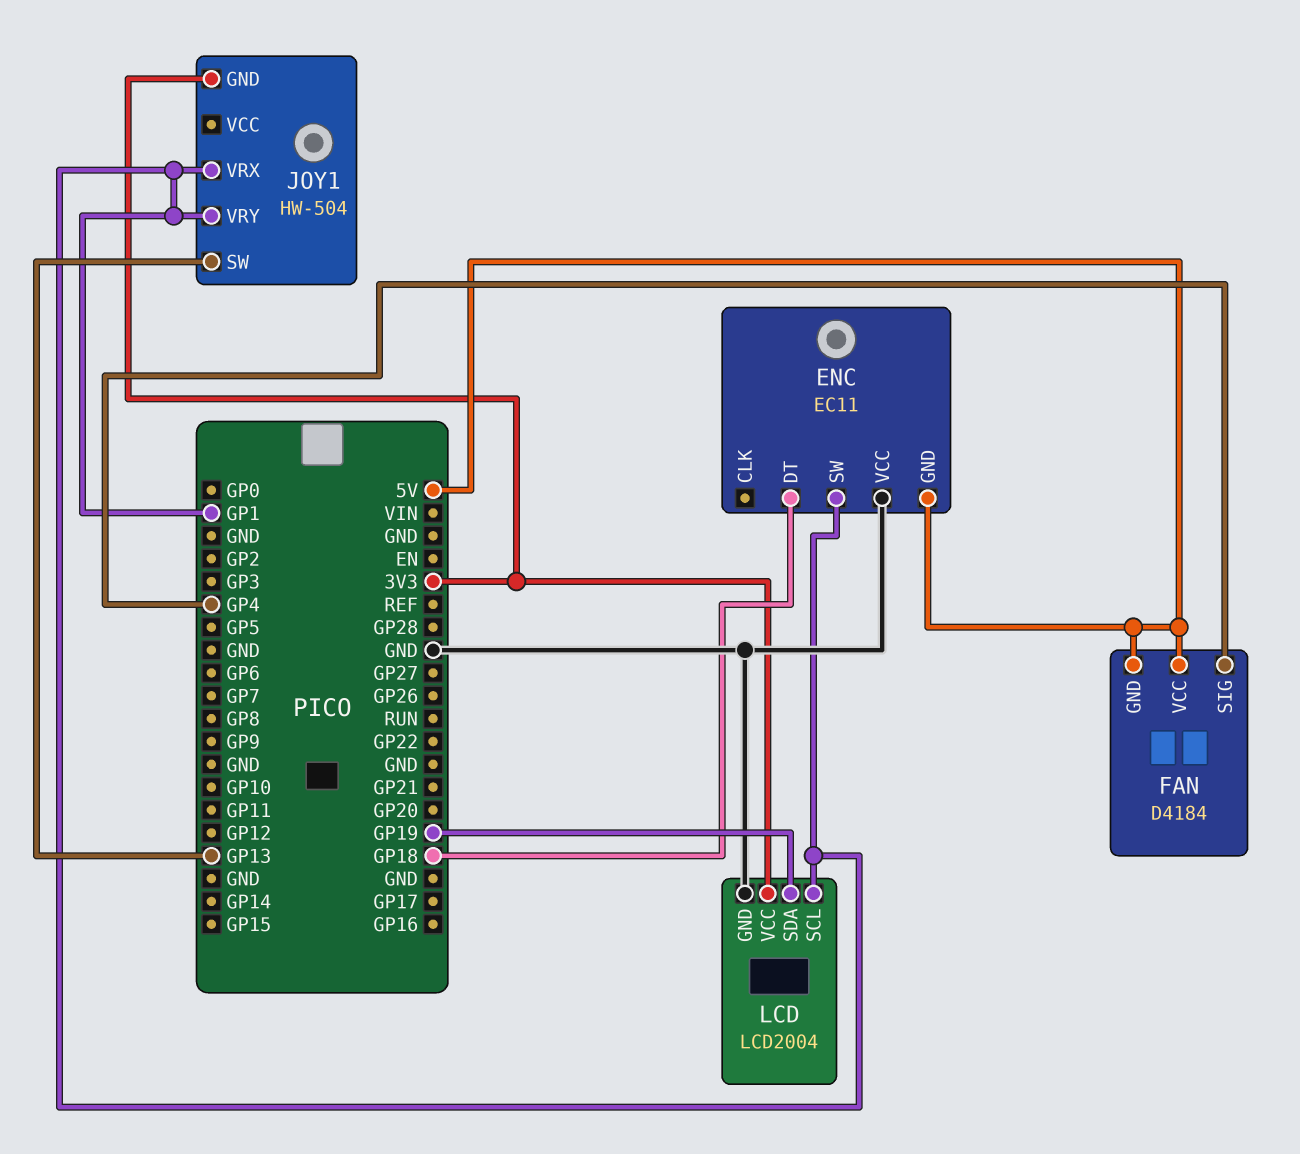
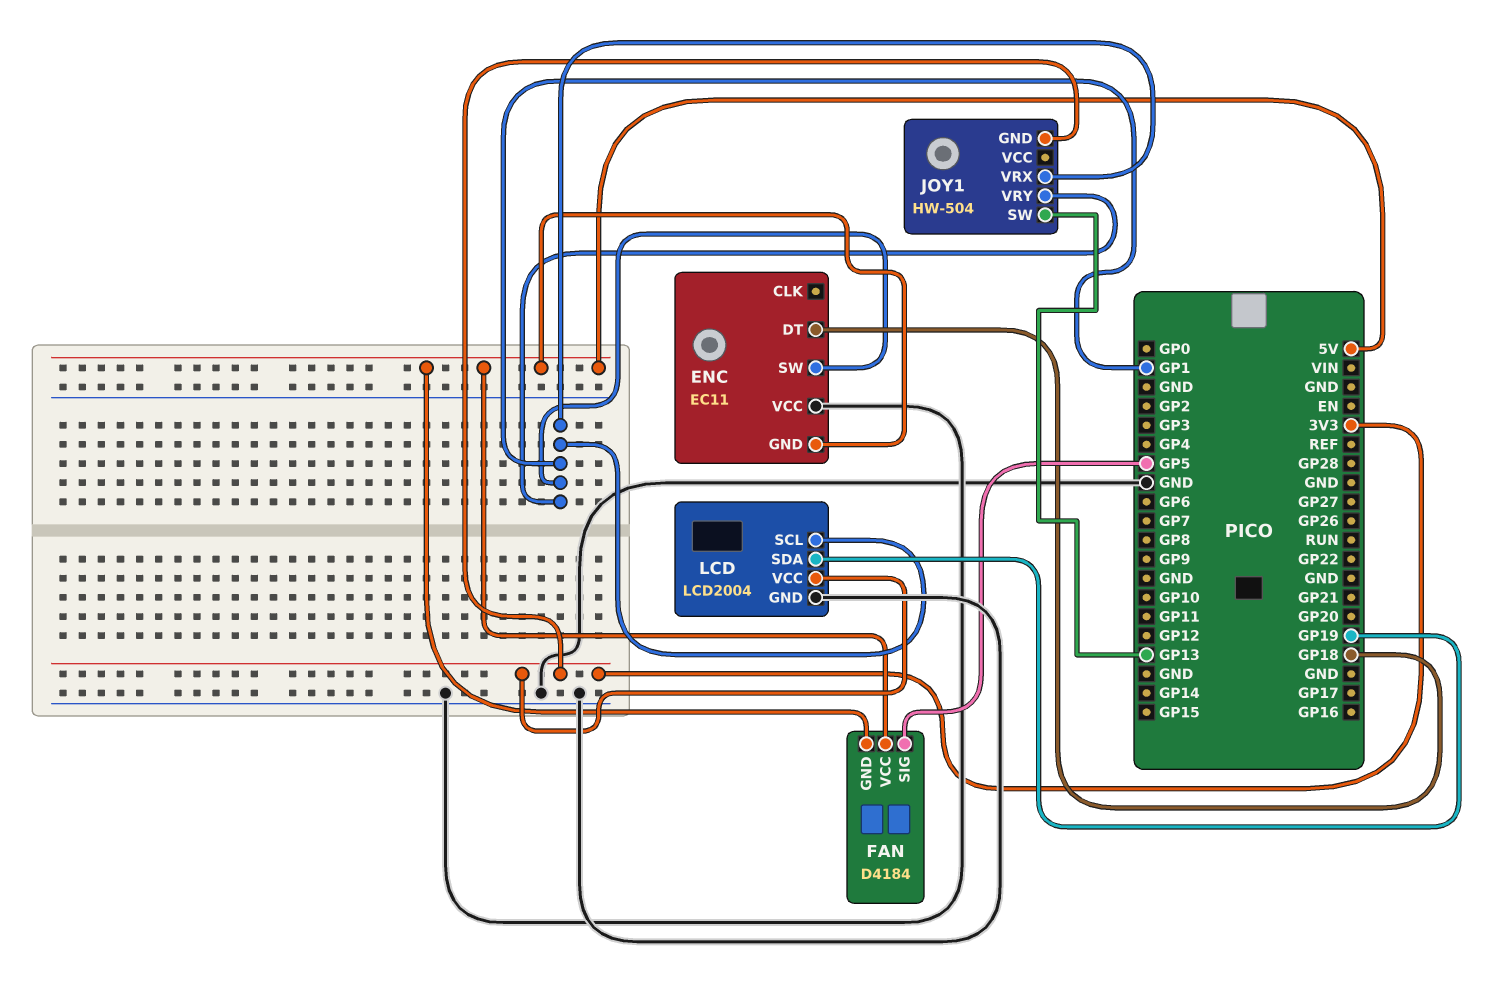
FAN pin SIG: GP4 -> GP5

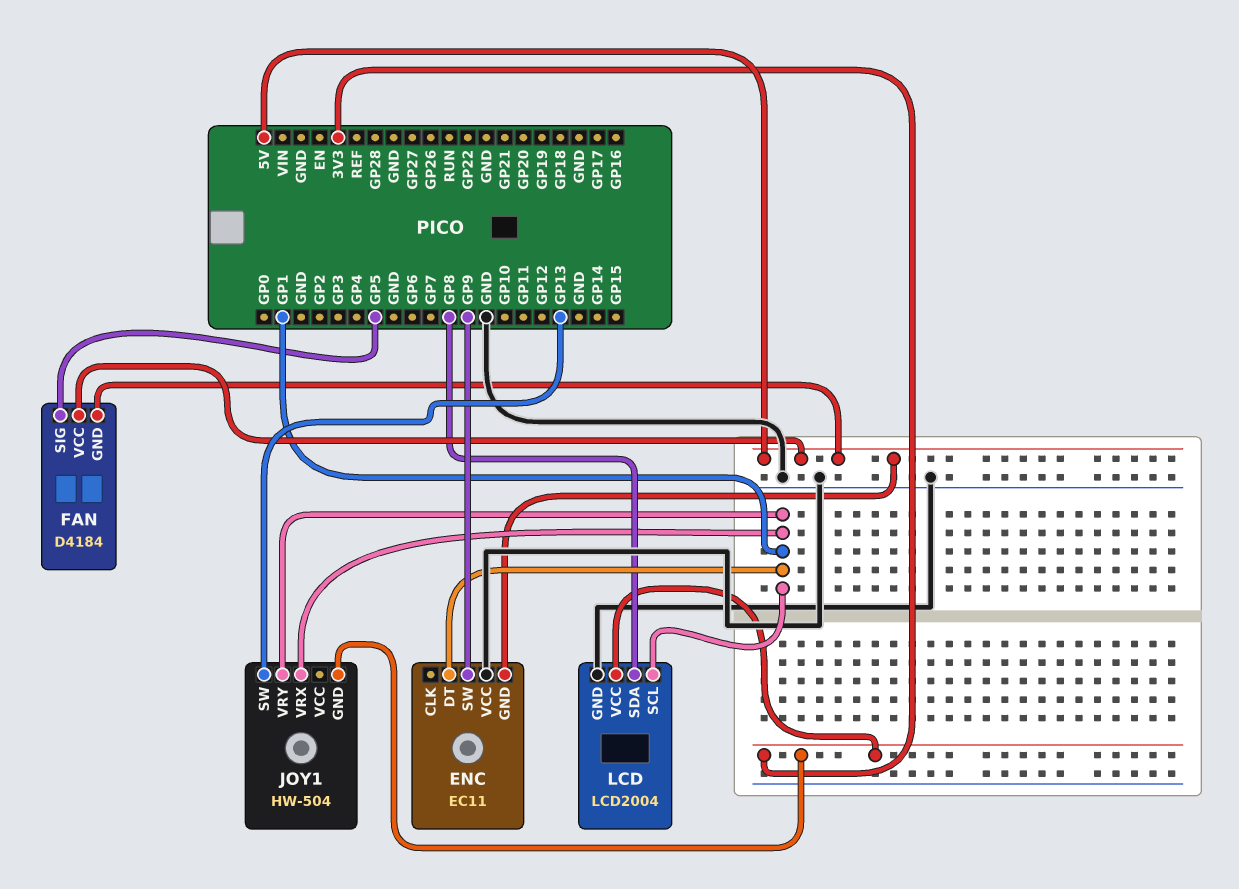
ENC pin DT: GP18 -> GP1
ENC pin SW: GP1 -> GP9
LCD pin SDA: GP19 -> GP8

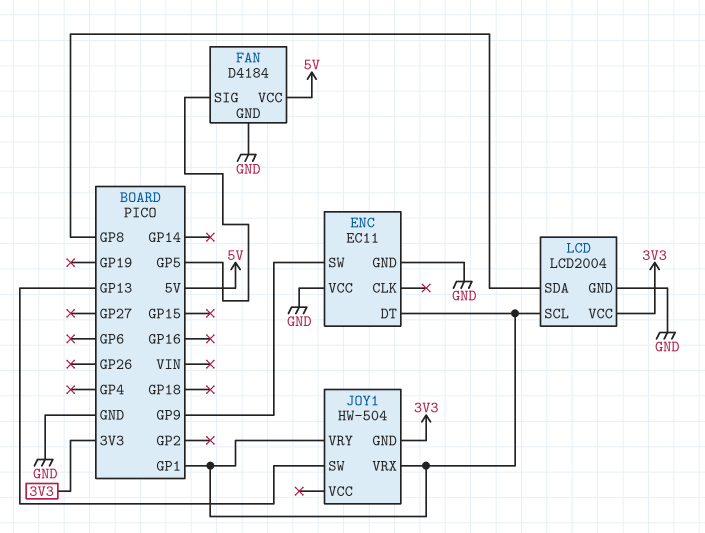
ENC pin GND: 5V -> GND
FAN pin GND: 5V -> GND

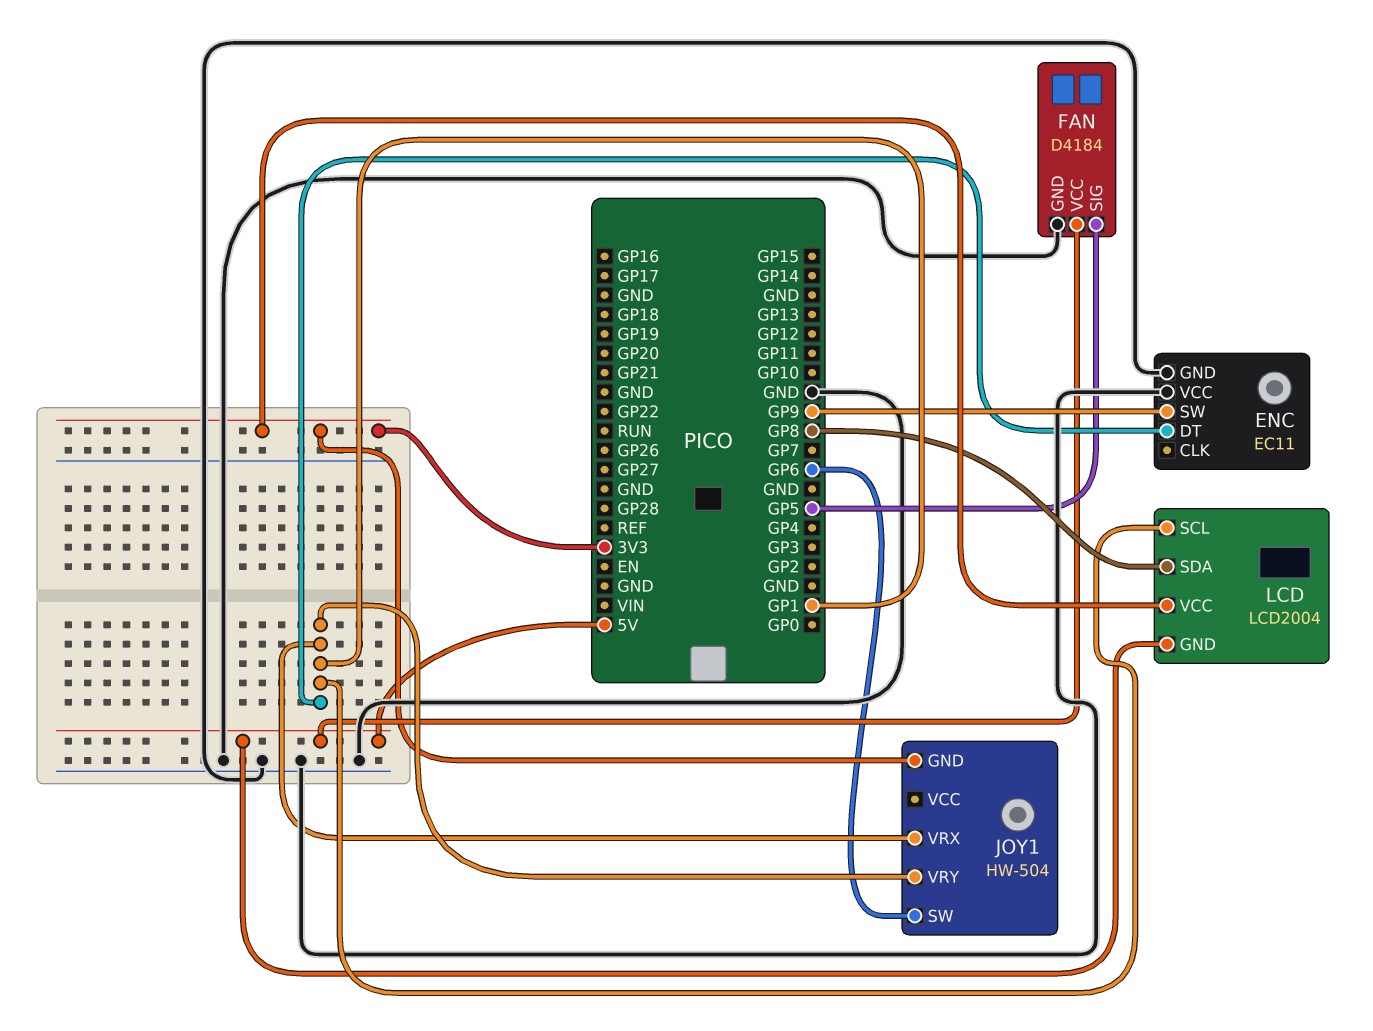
JOY1 pin SW: GP13 -> GP6
LCD pin GND: GND -> 5V

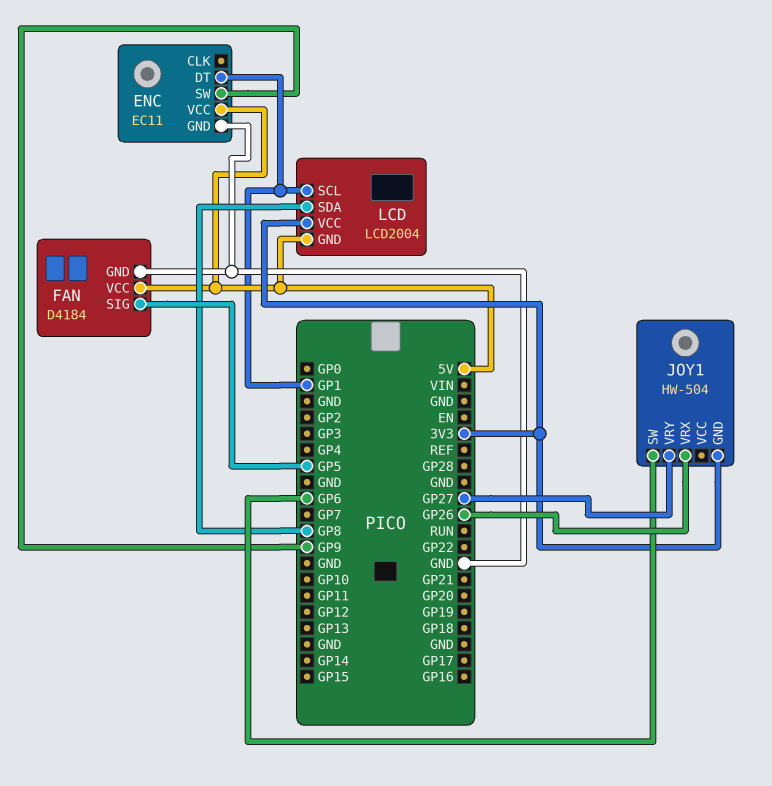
ENC pin VCC: GND -> 5V
JOY1 pin VRX: GP1 -> GP26
JOY1 pin VRY: GP1 -> GP27

